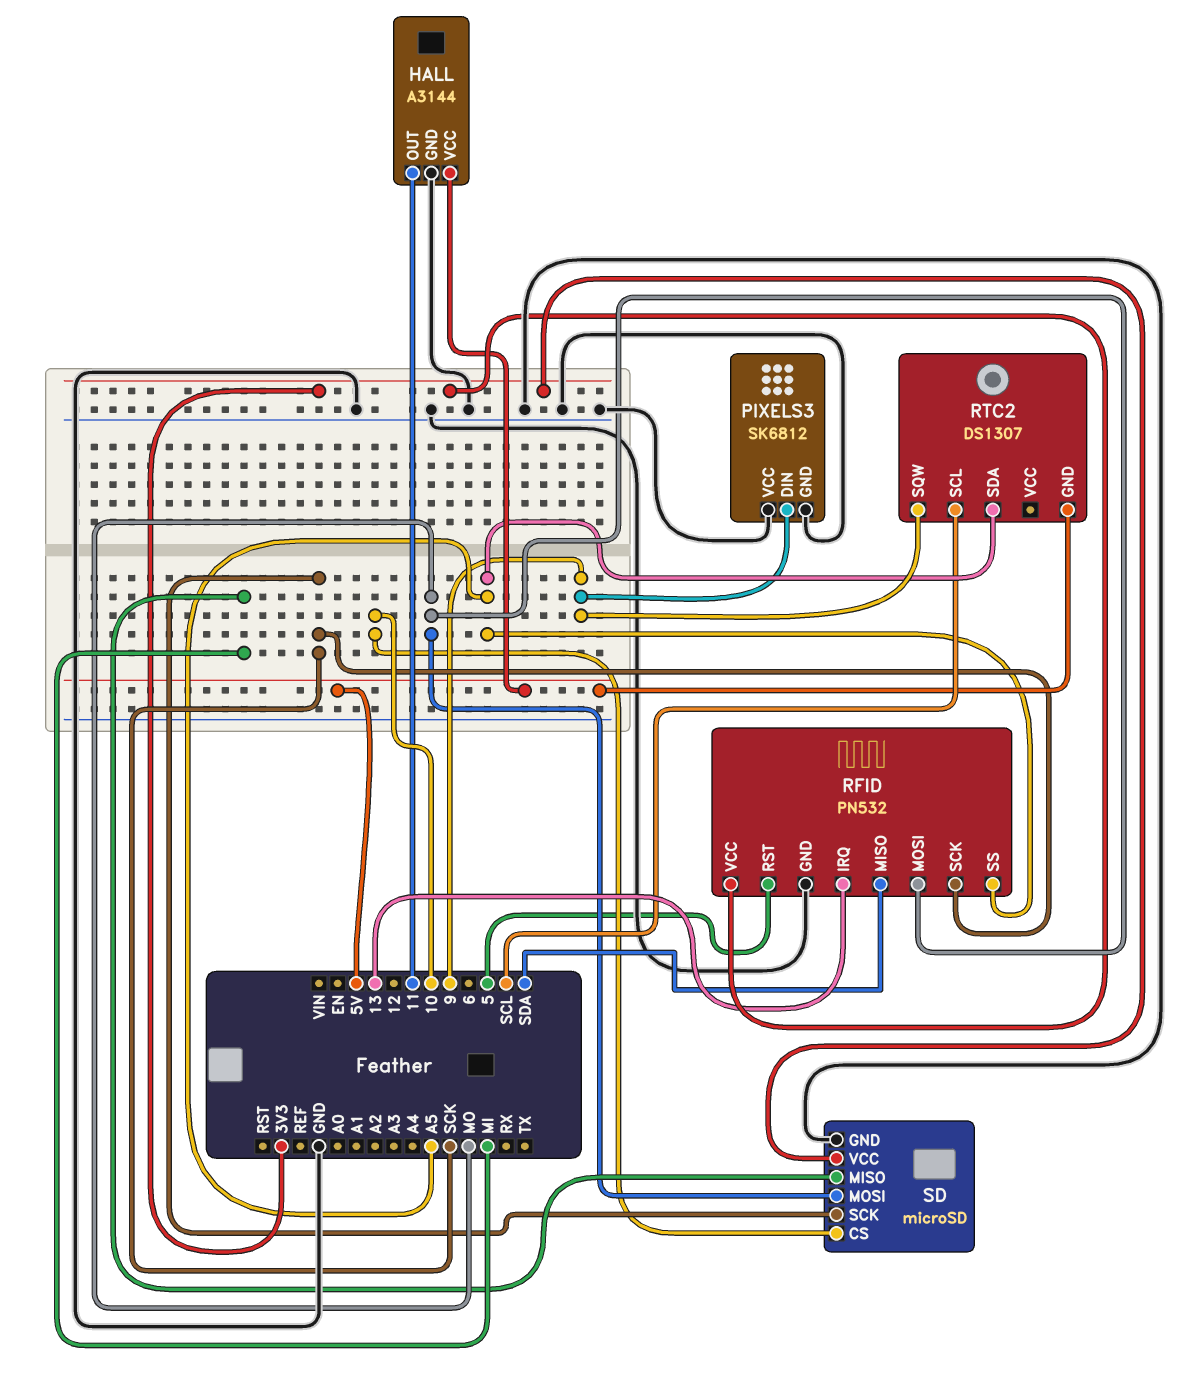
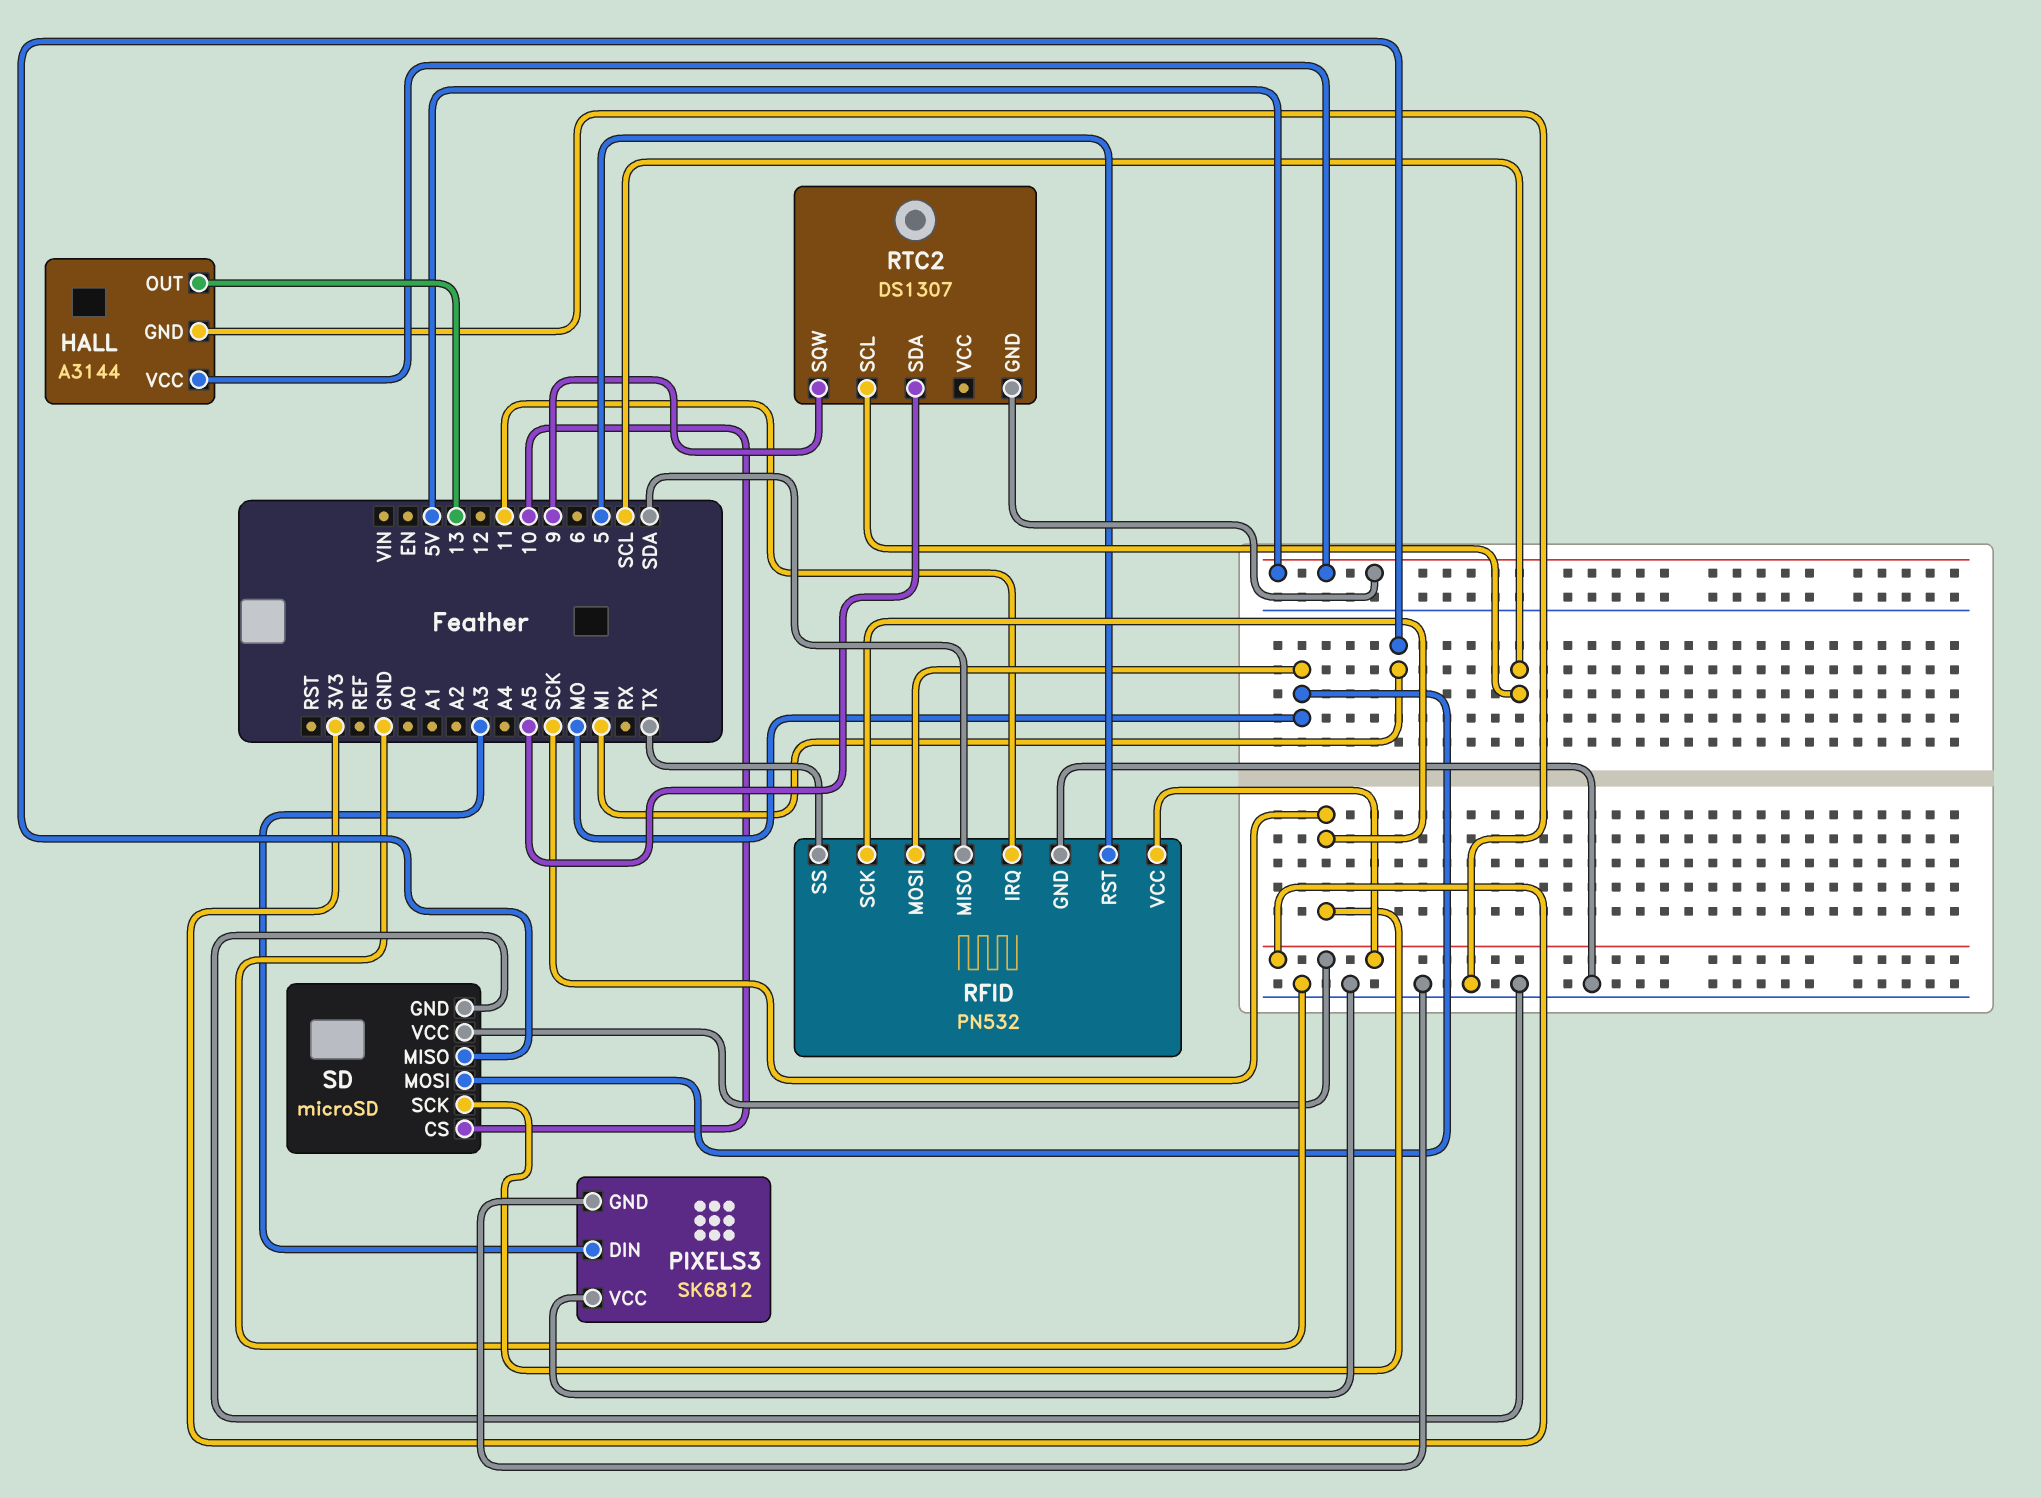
HALL pin OUT: 11 -> 13
PIXELS3 pin DIN: 9 -> A3
RFID pin IRQ: 13 -> 11
RFID pin SS: A5 -> TX

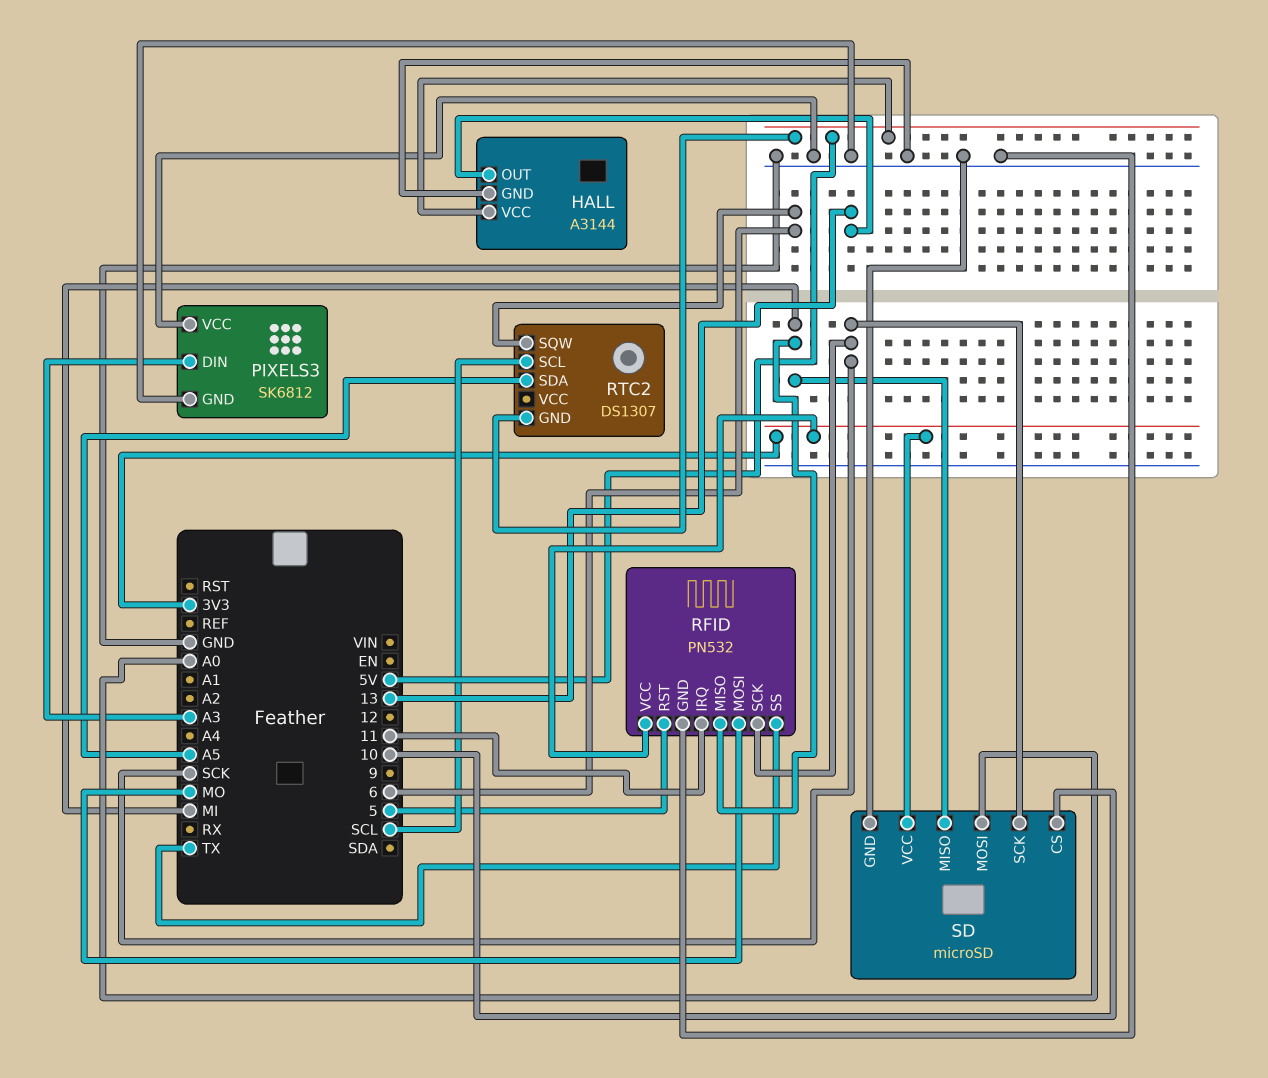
RFID pin MISO: SDA -> MI
RTC2 pin SQW: 9 -> 6
SD pin MOSI: MO -> A0

